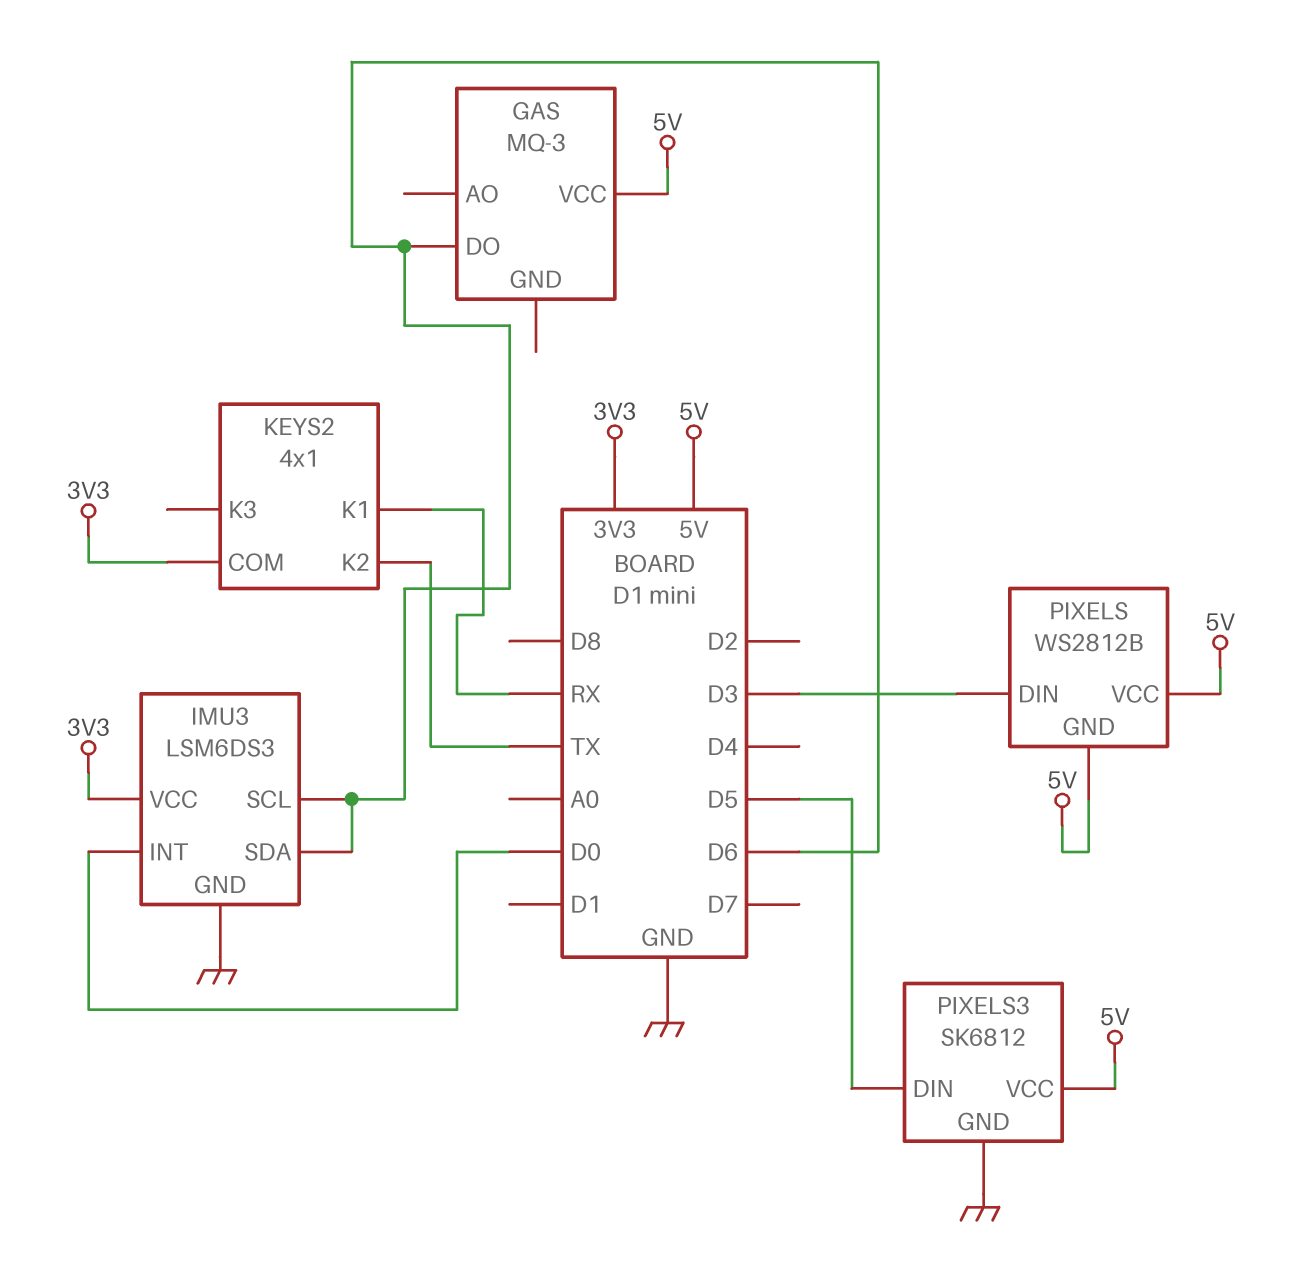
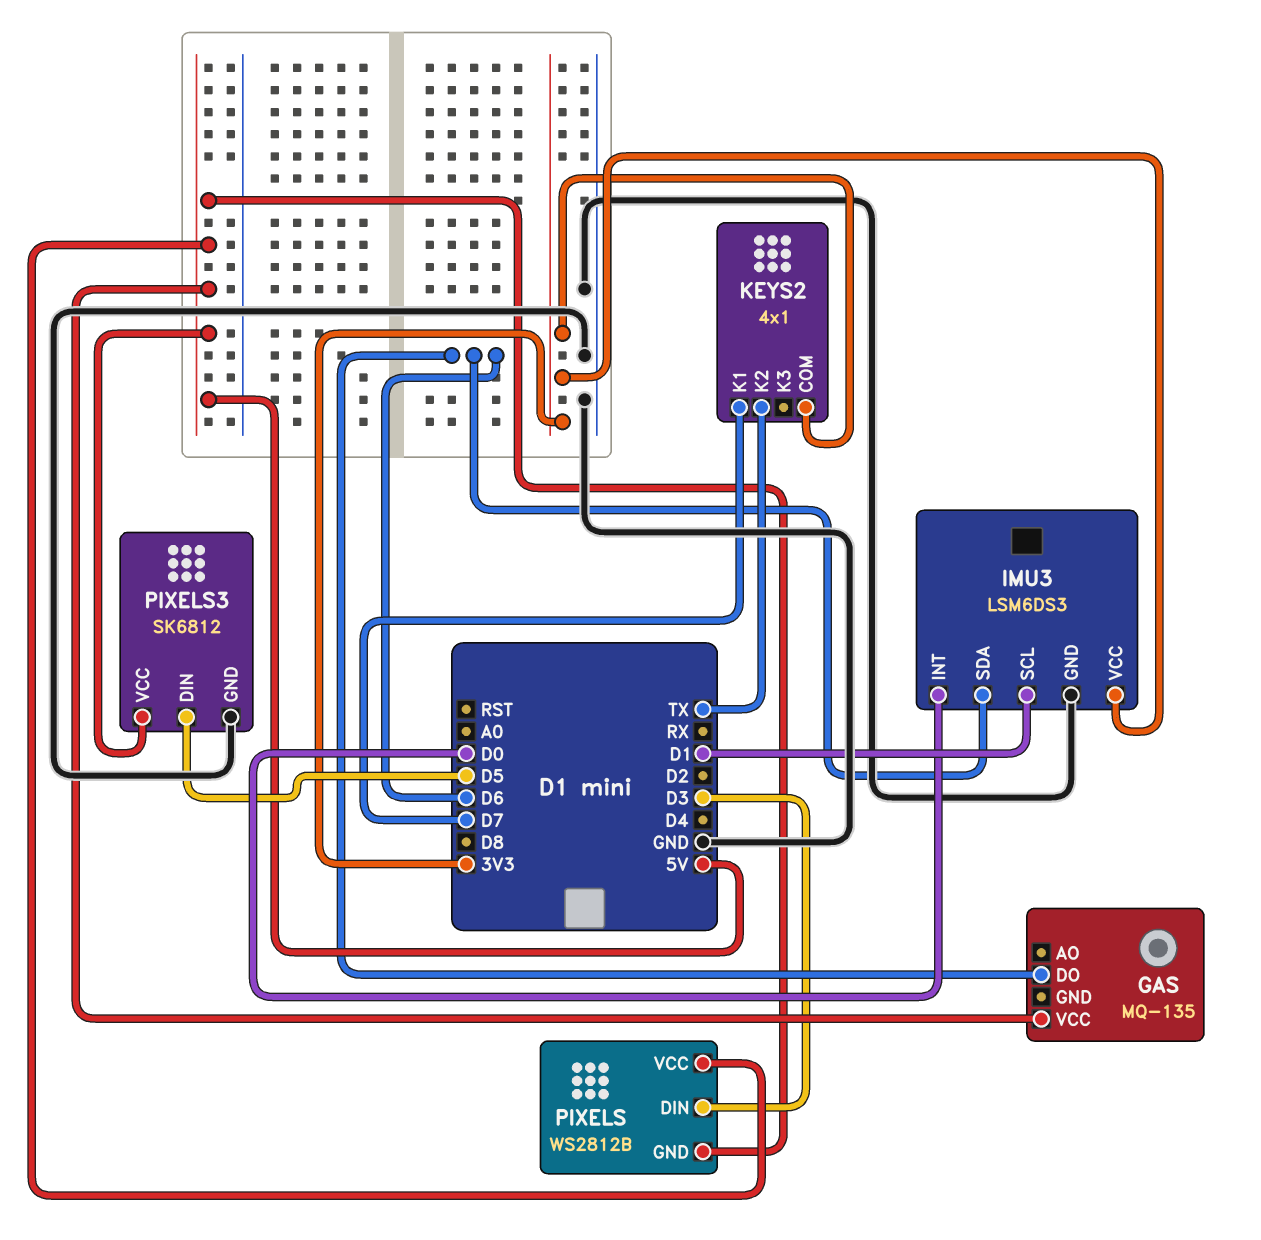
GAS: MQ-3 -> MQ-135
IMU3 pin SCL: D6 -> D1
KEYS2 pin K1: RX -> D7

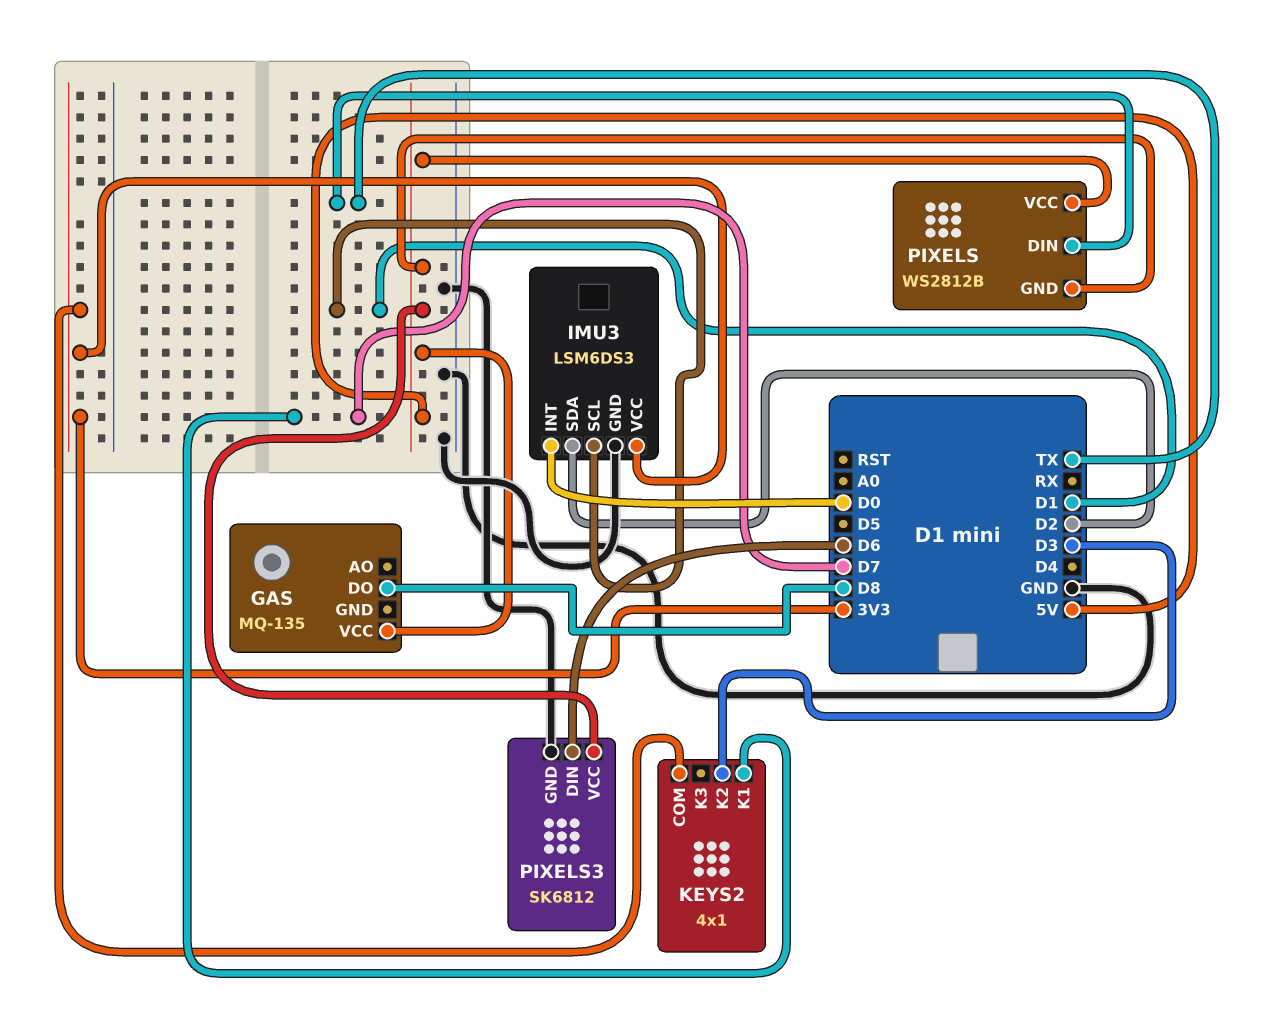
GAS pin DO: D6 -> D8
IMU3 pin SDA: D6 -> D2
KEYS2 pin K2: TX -> D3
PIXELS pin DIN: D3 -> TX
PIXELS3 pin DIN: D5 -> D6

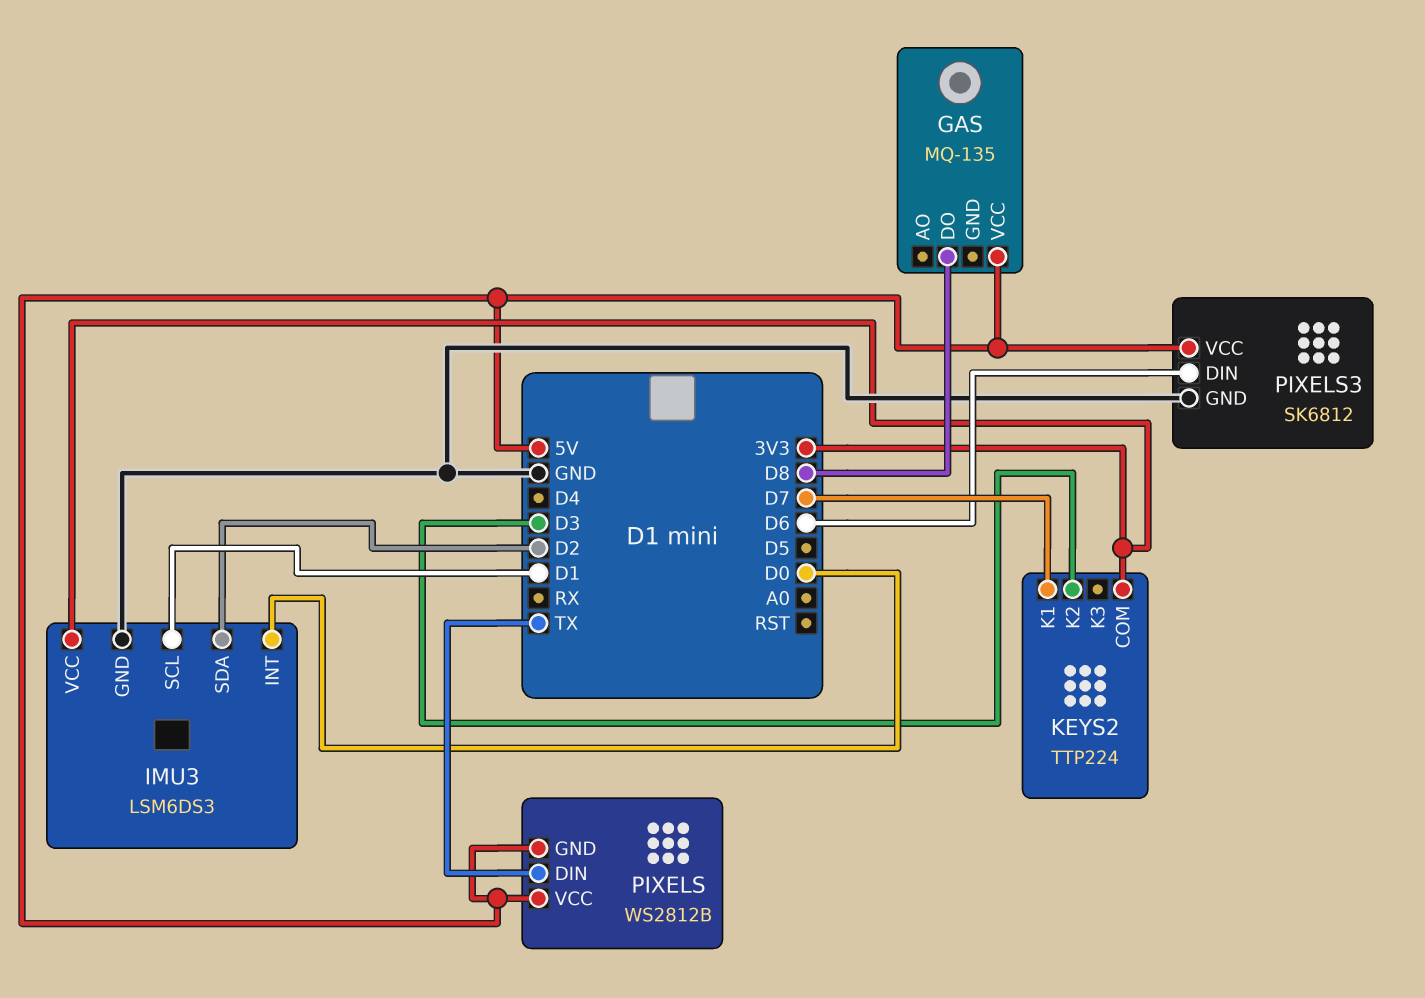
KEYS2: 4x1 -> TTP224

